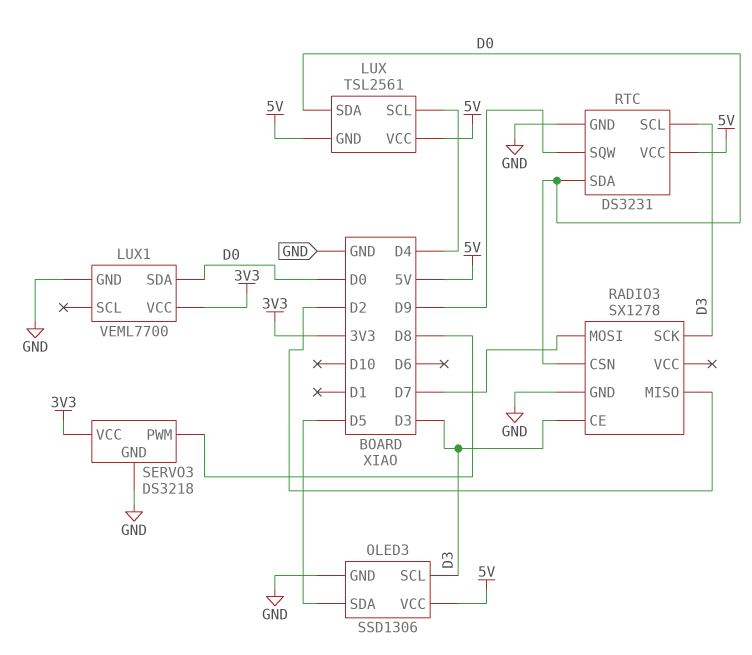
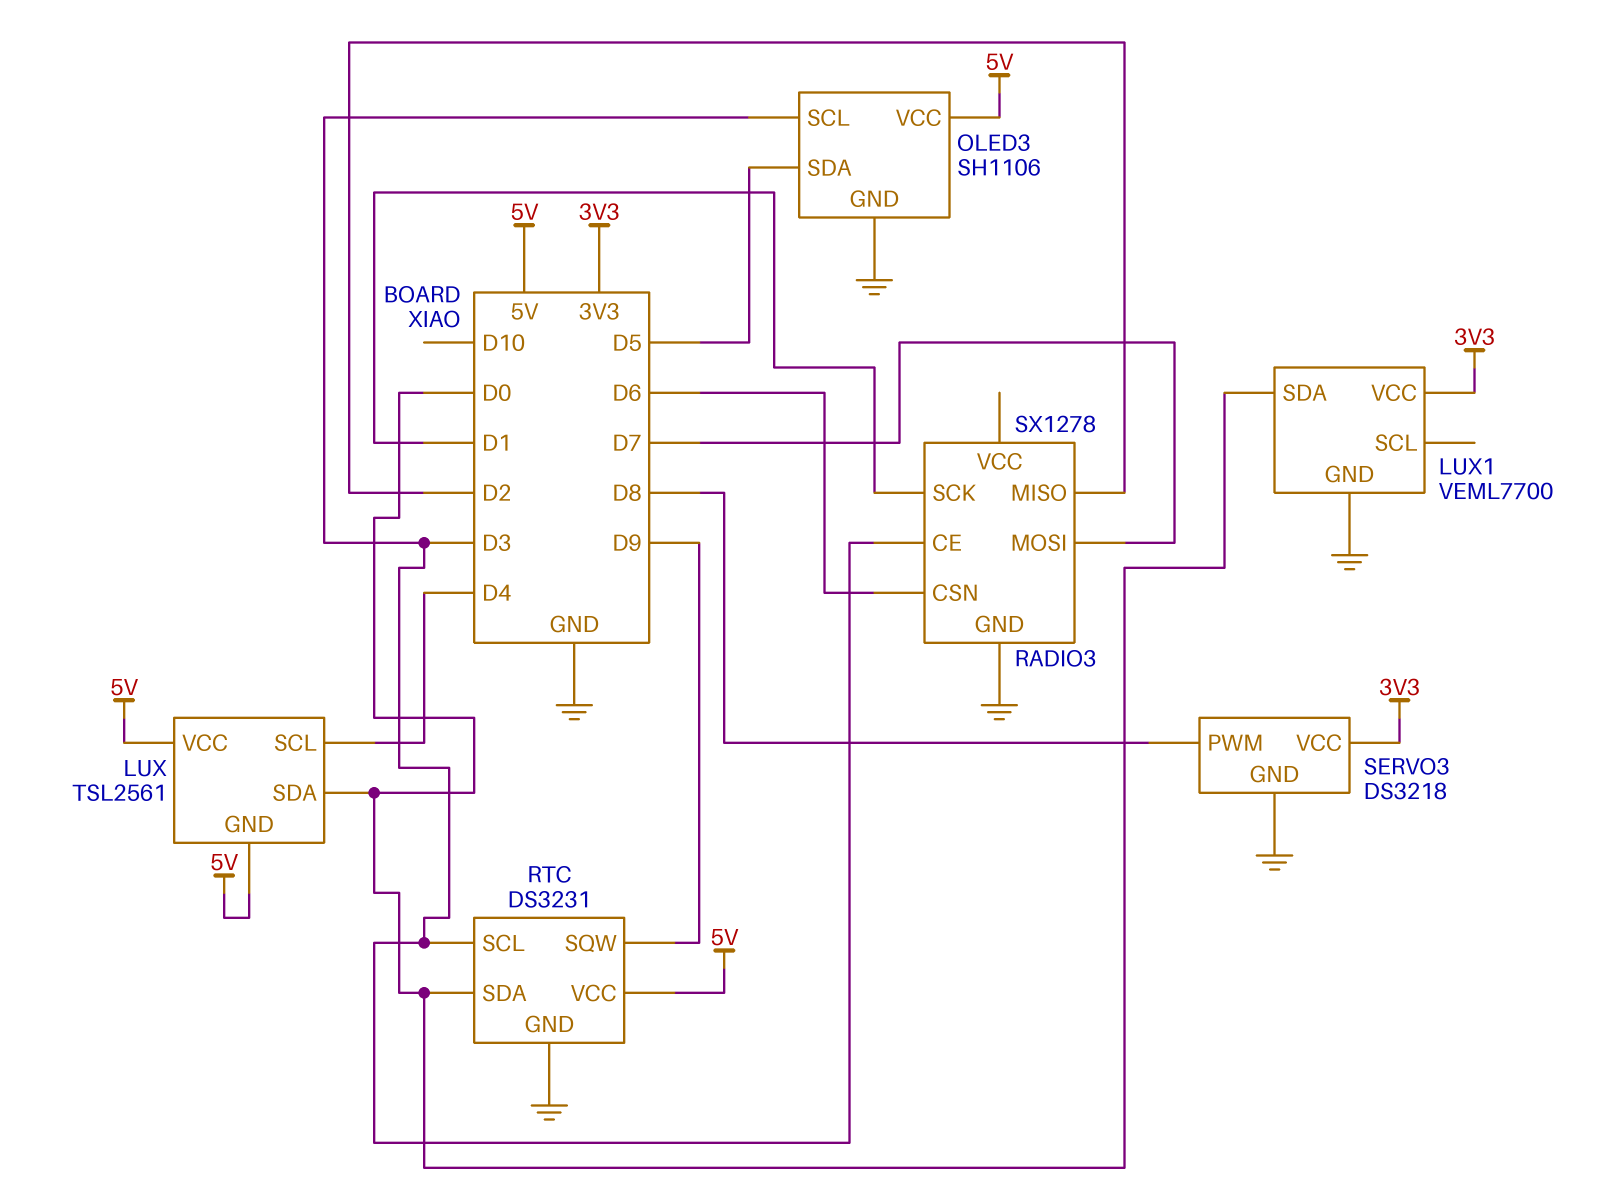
OLED3: SSD1306 -> SH1106
RADIO3 pin CSN: D0 -> D6
RADIO3 pin SCK: D3 -> D1

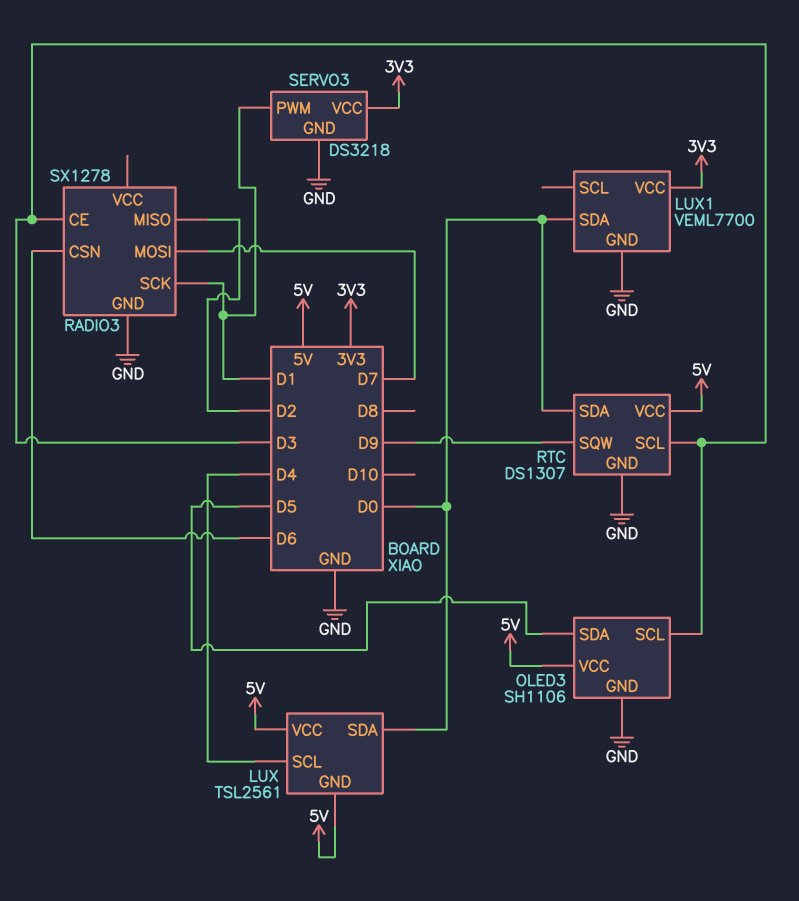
RTC: DS3231 -> DS1307
SERVO3 pin PWM: D8 -> D1

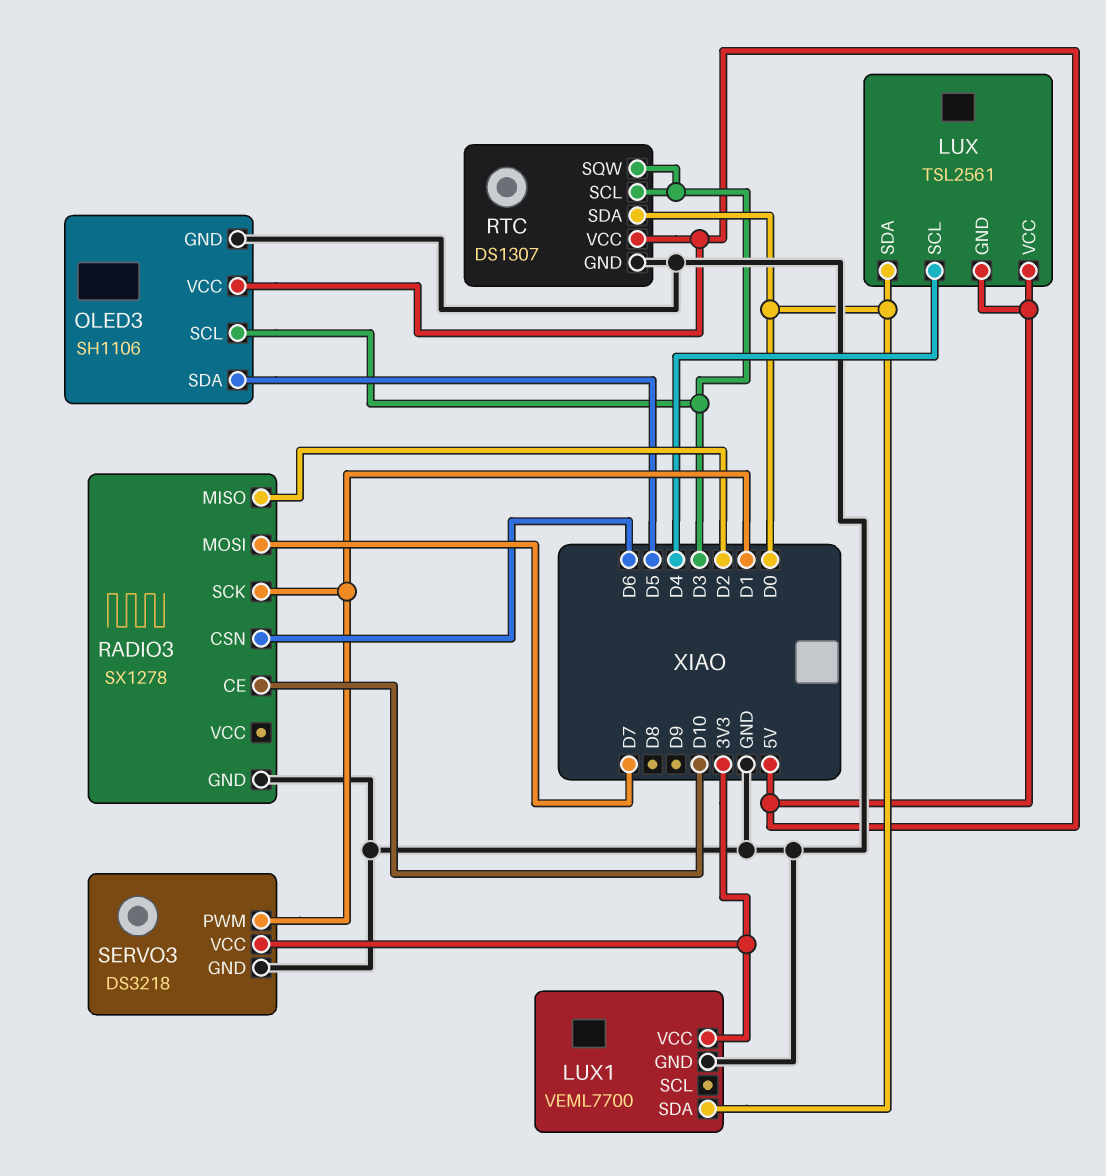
RADIO3 pin CE: D3 -> D10
RTC pin SQW: D9 -> D3

